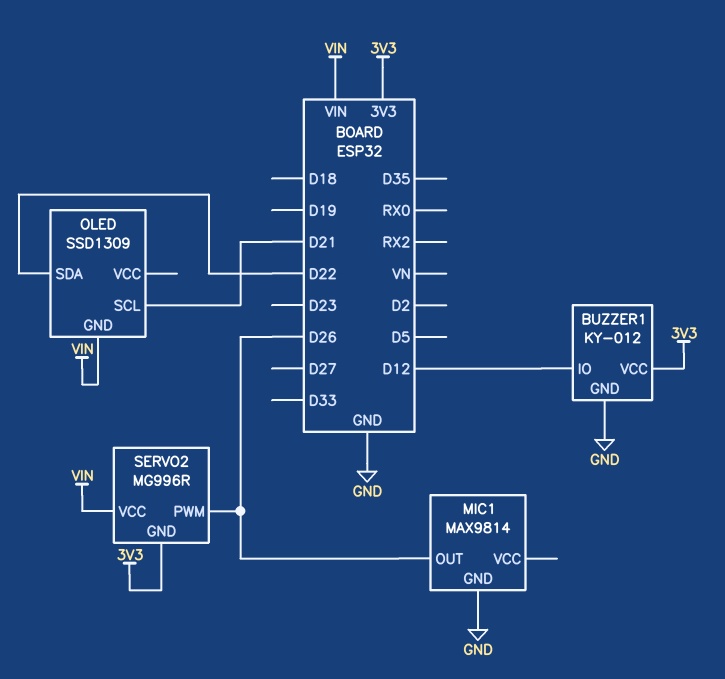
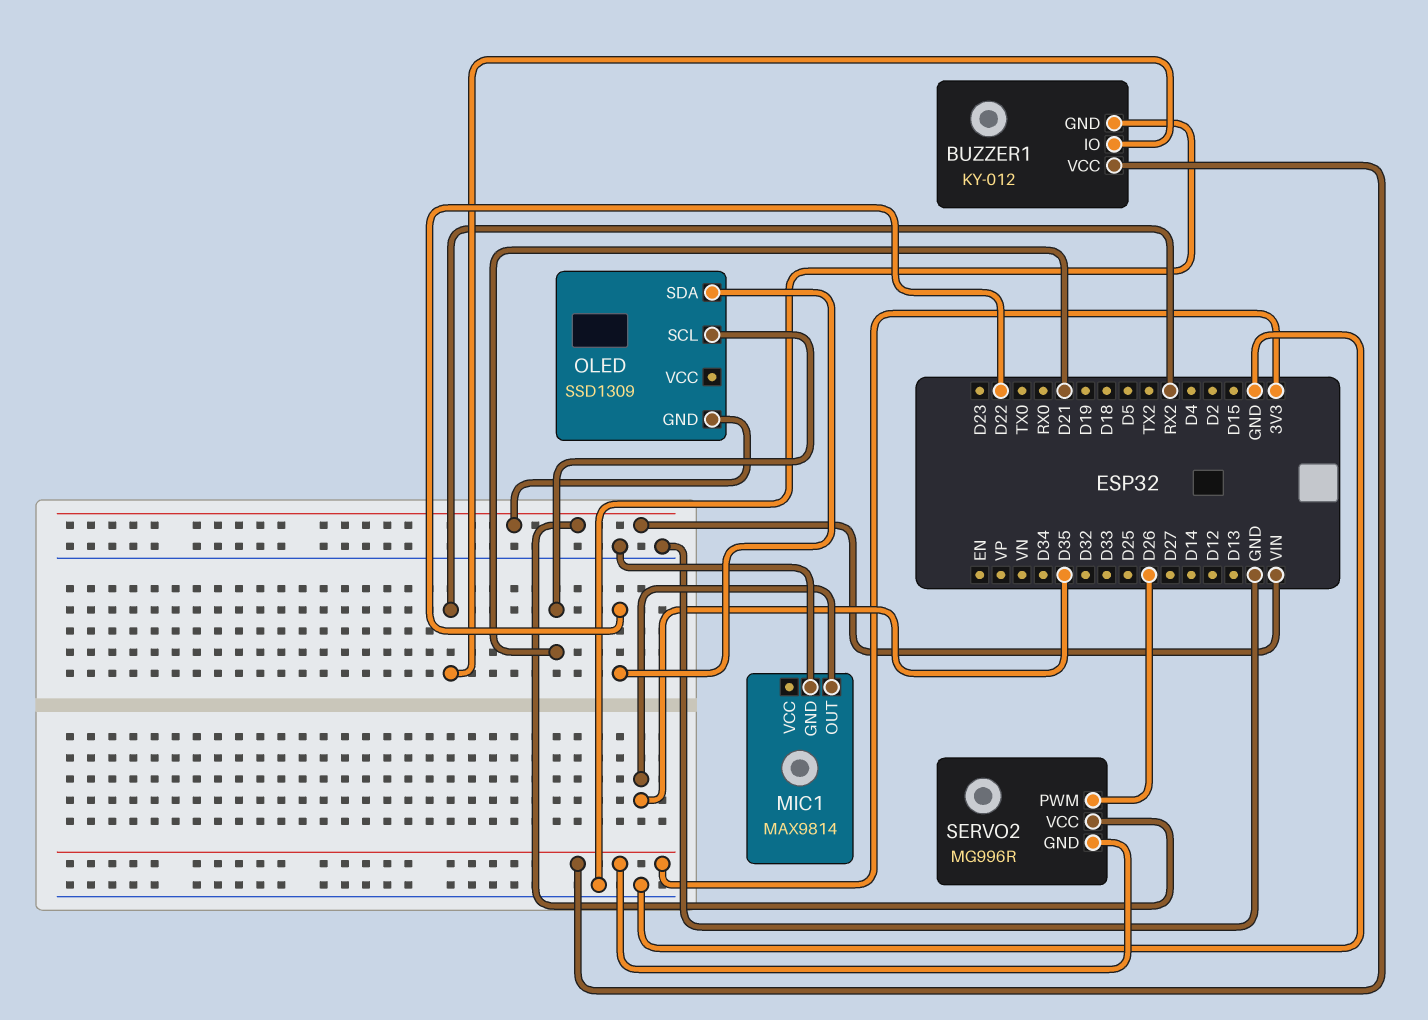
BUZZER1 pin IO: D12 -> RX2
MIC1 pin OUT: D26 -> D35

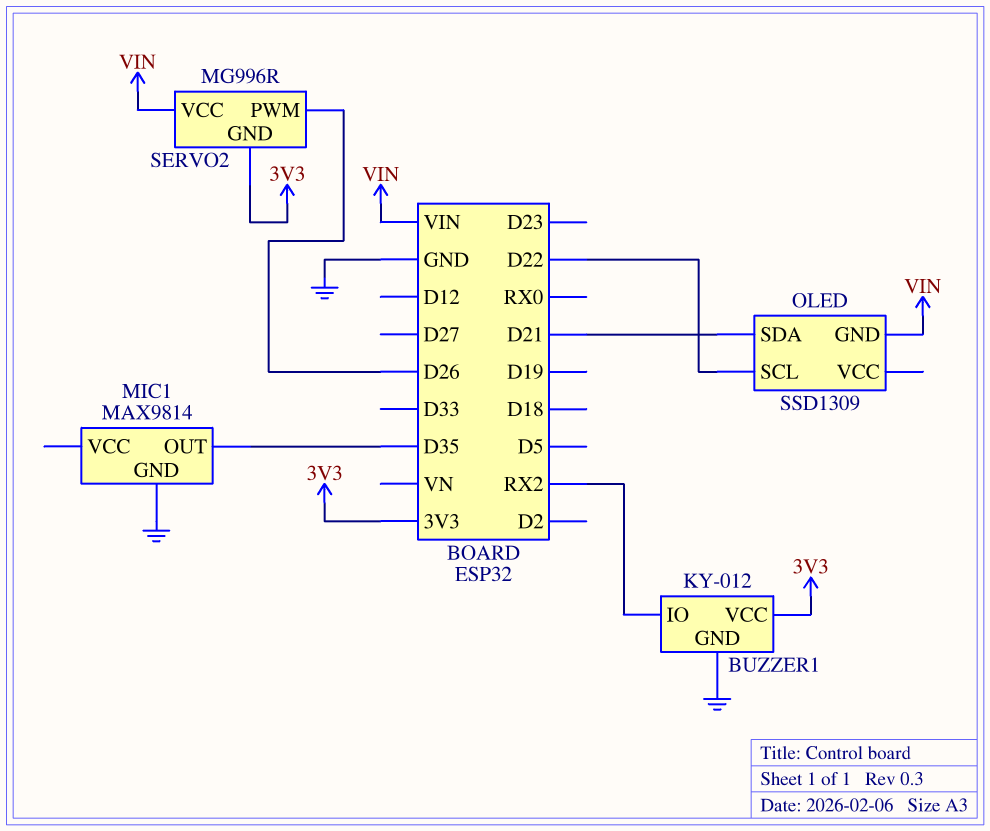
OLED pin SCL: D21 -> D22
OLED pin SDA: D22 -> D21

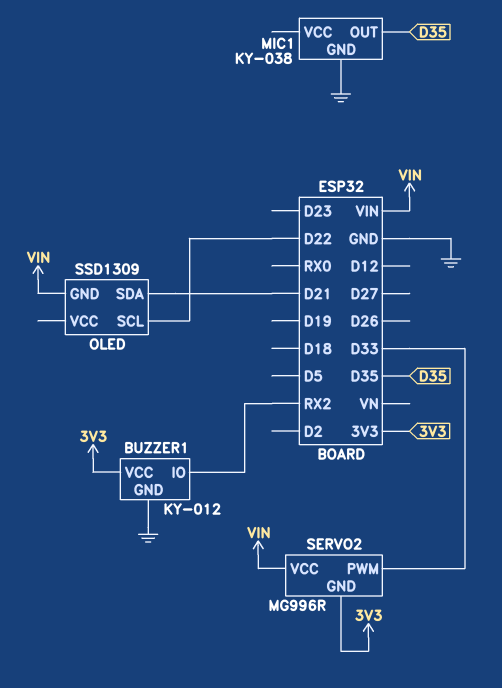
MIC1: MAX9814 -> KY-038
SERVO2 pin PWM: D26 -> D33

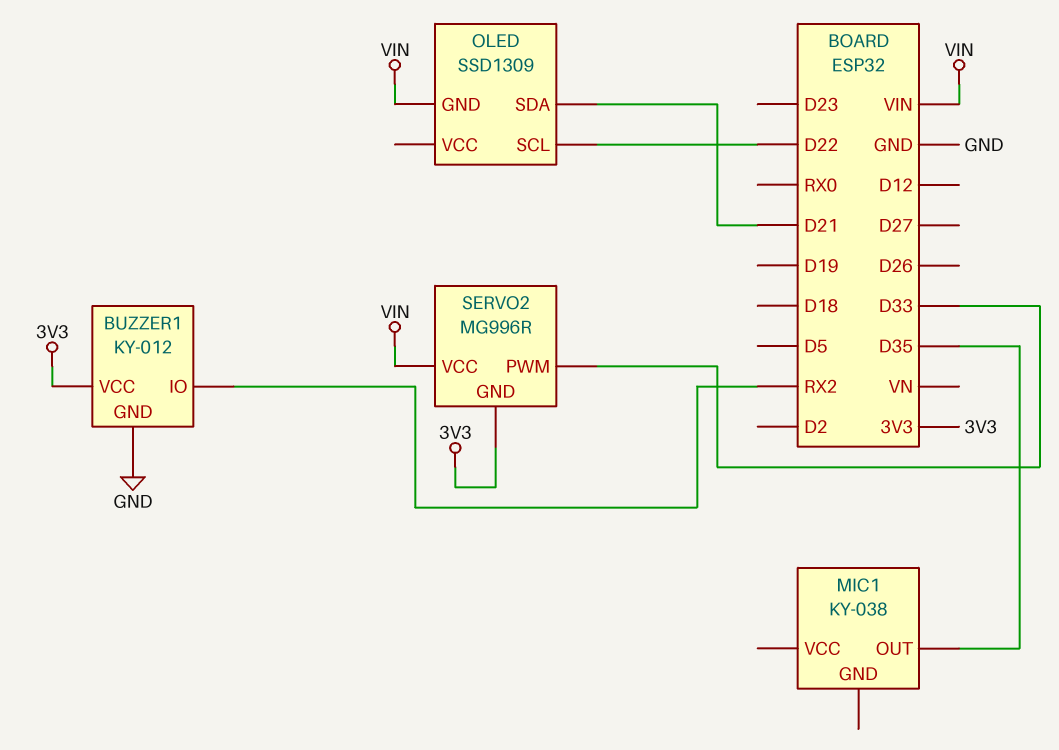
MIC1 pin GND: GND -> none

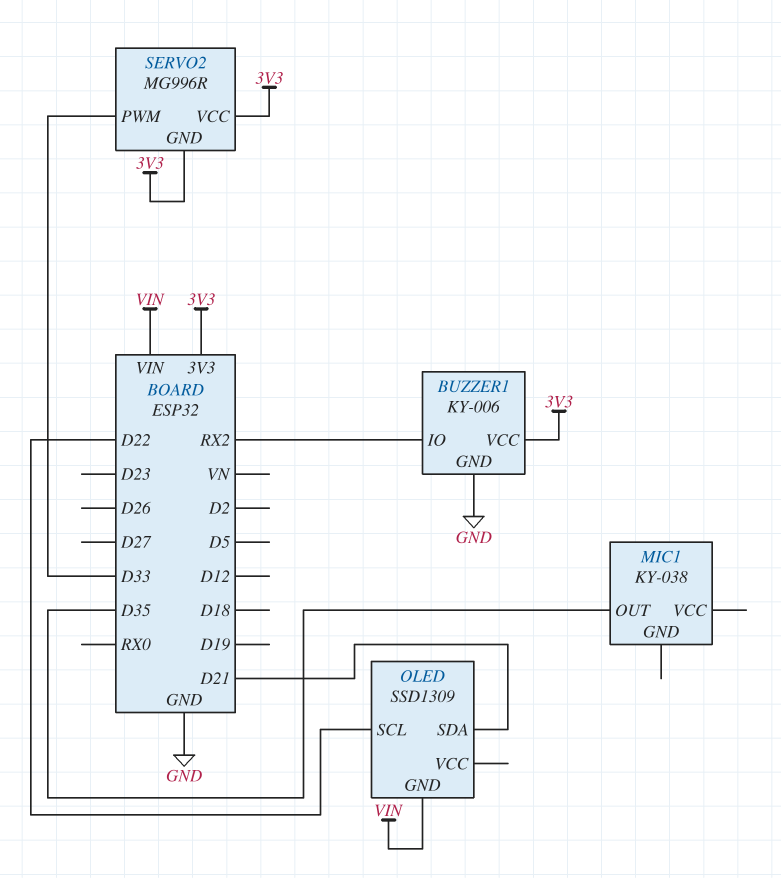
BUZZER1: KY-012 -> KY-006
SERVO2 pin VCC: VIN -> 3V3

